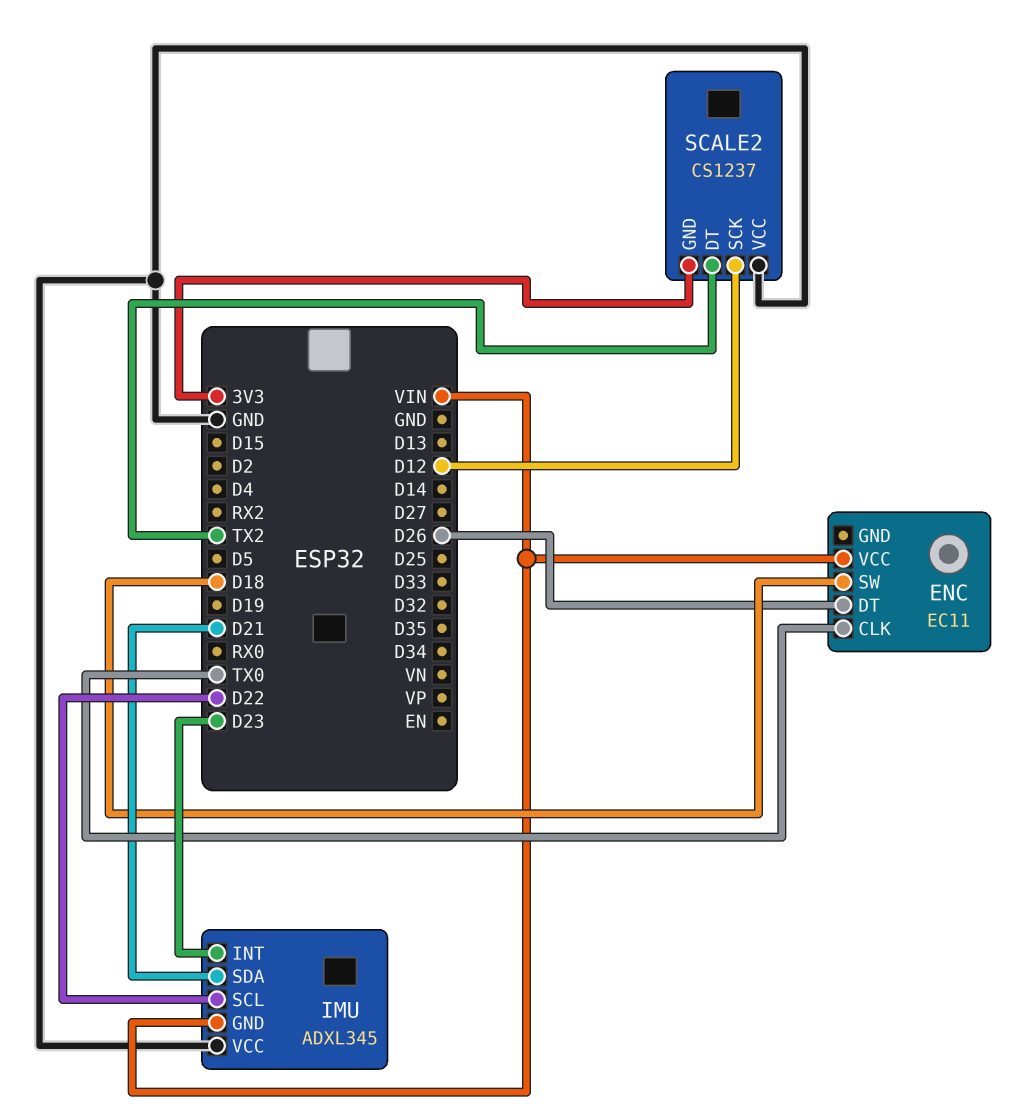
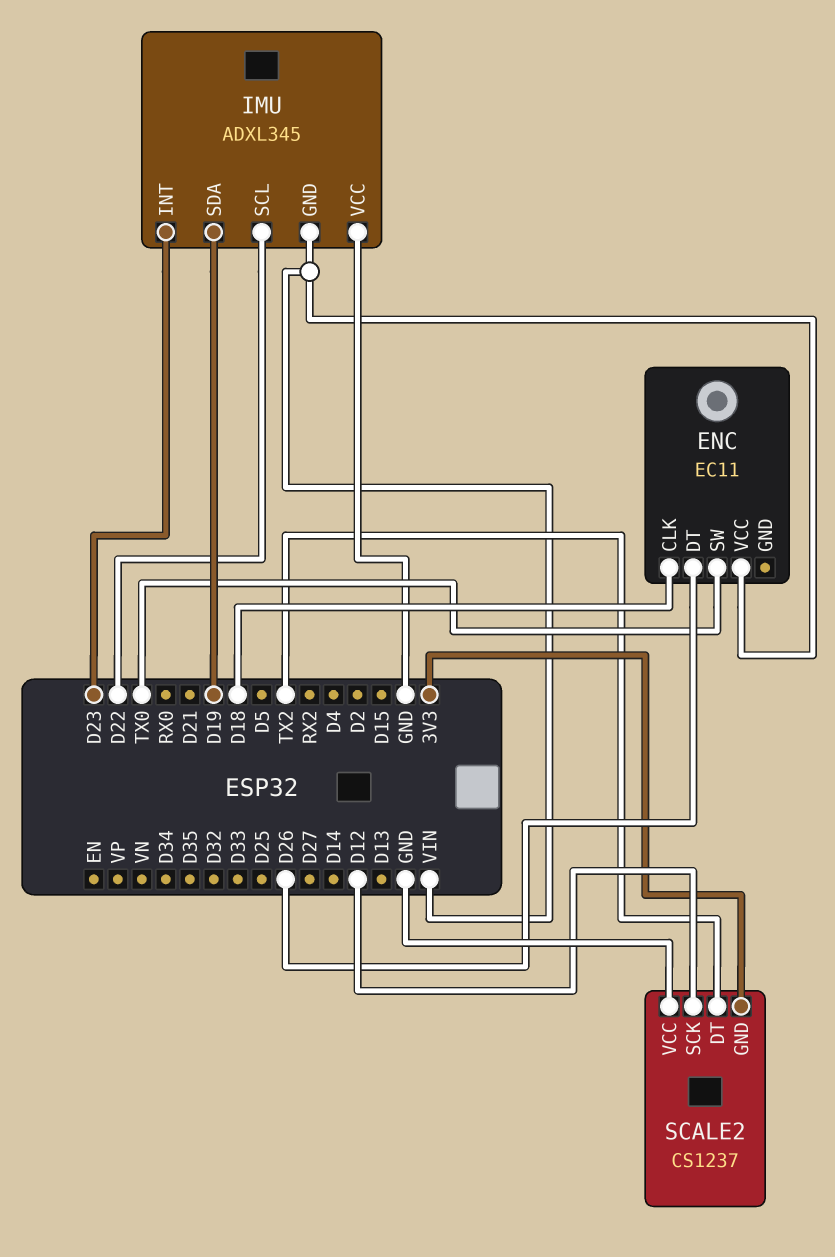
ENC pin CLK: TX0 -> D18
ENC pin SW: D18 -> TX0
IMU pin SDA: D21 -> D19

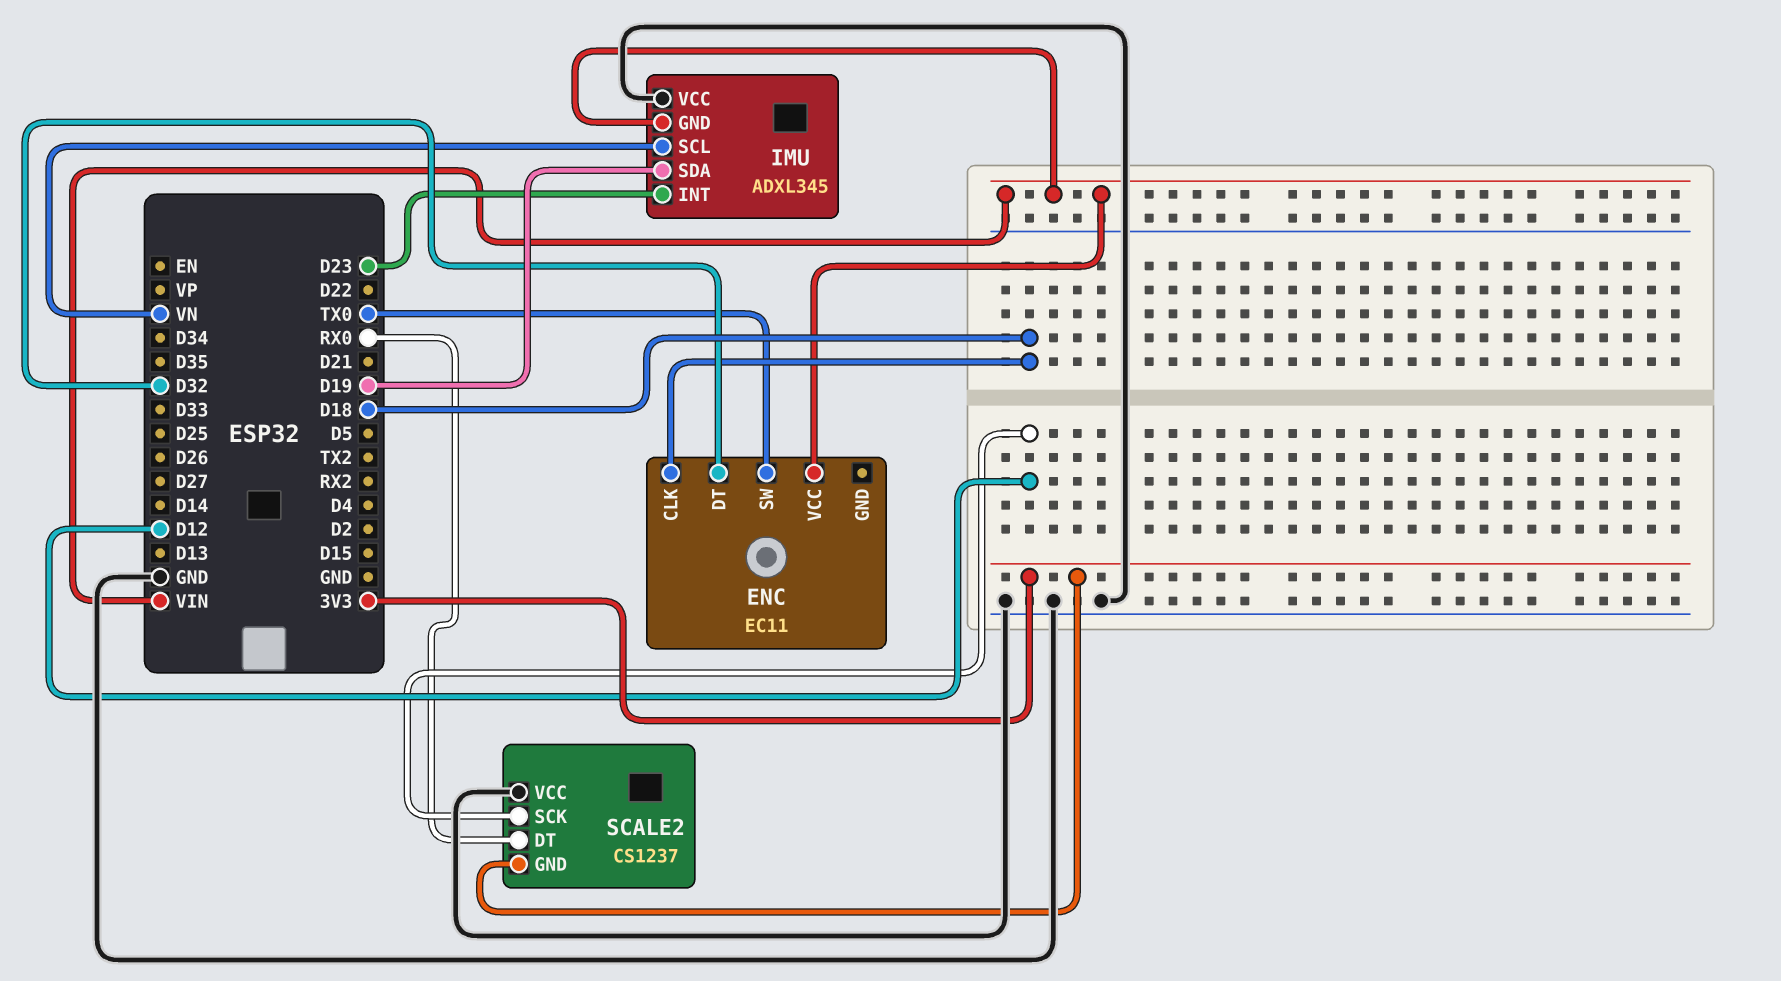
ENC pin DT: D26 -> D32
IMU pin SCL: D22 -> VN
SCALE2 pin DT: TX2 -> RX0

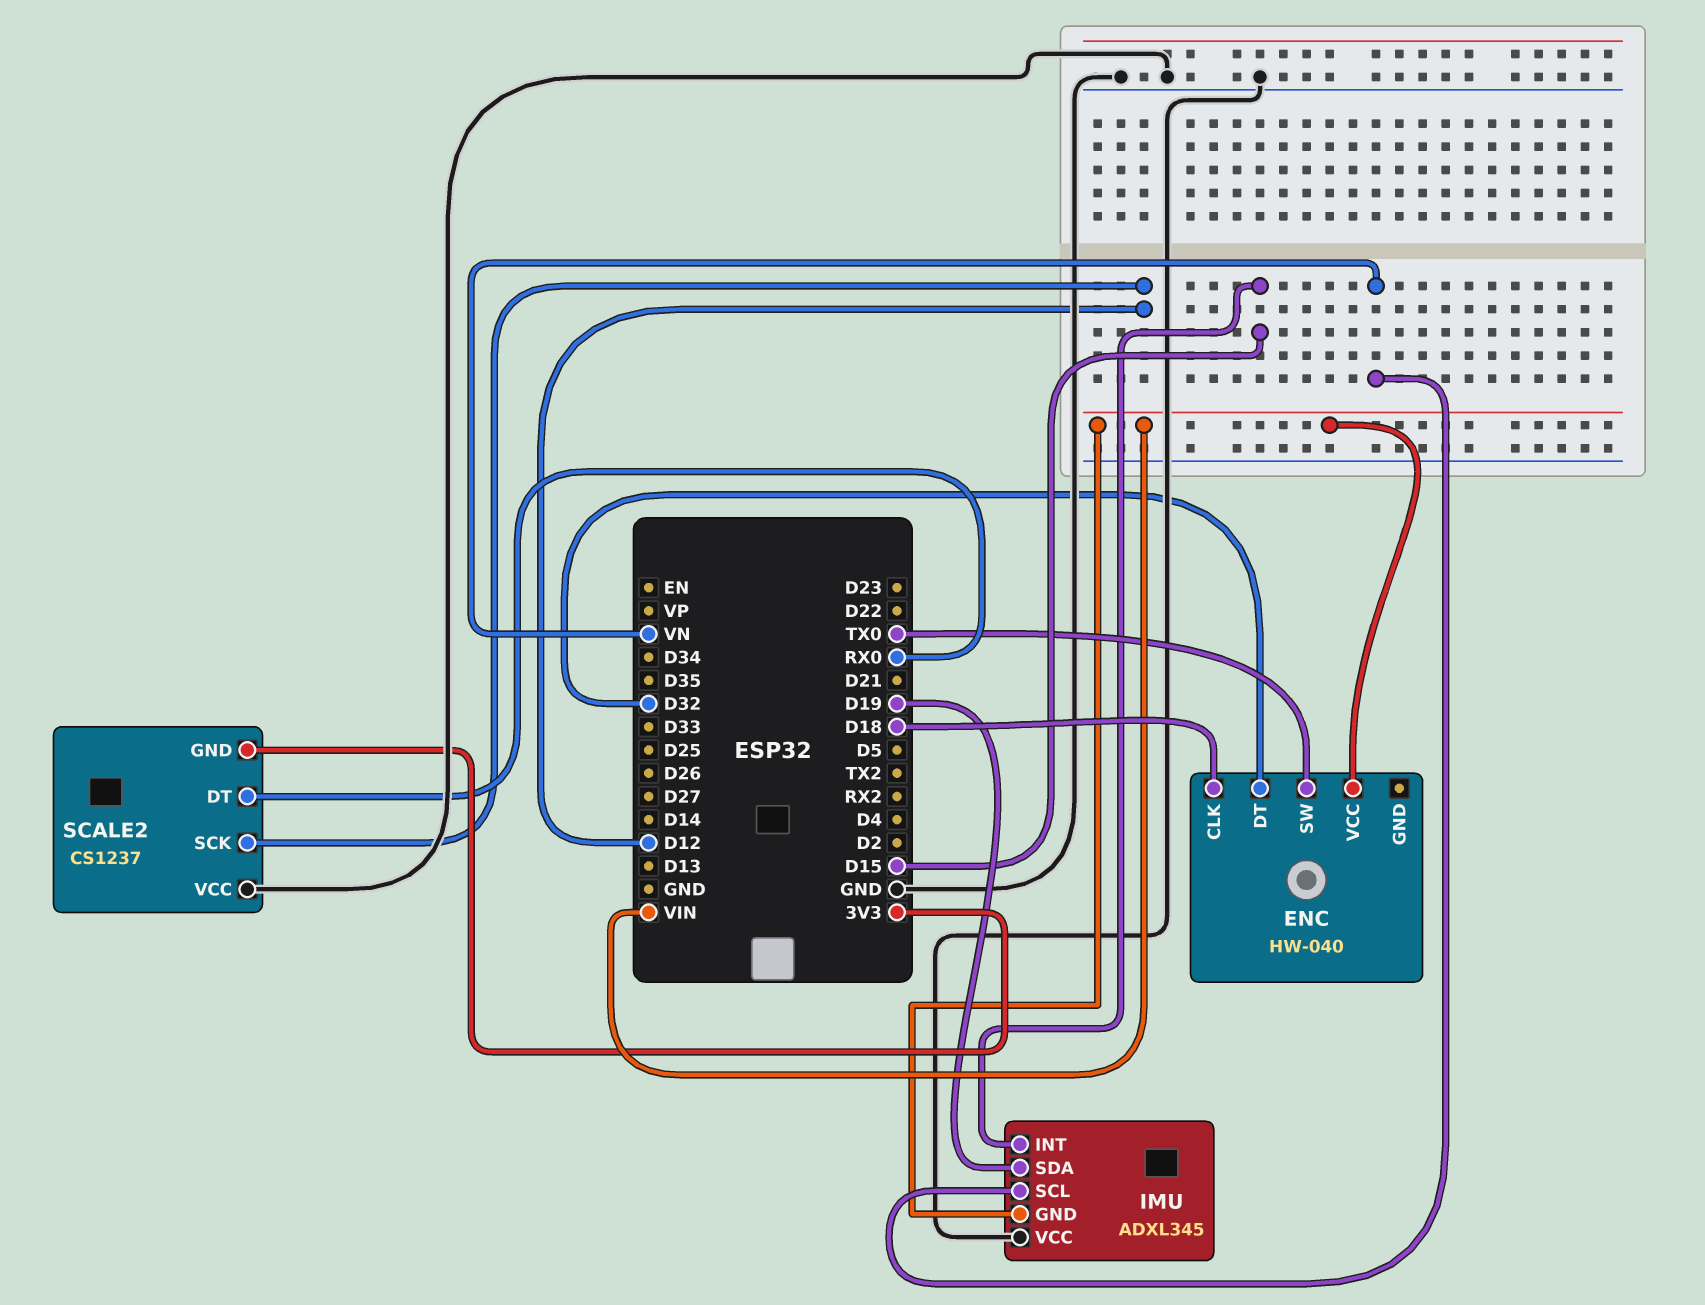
ENC: EC11 -> HW-040
IMU pin INT: D23 -> D15

